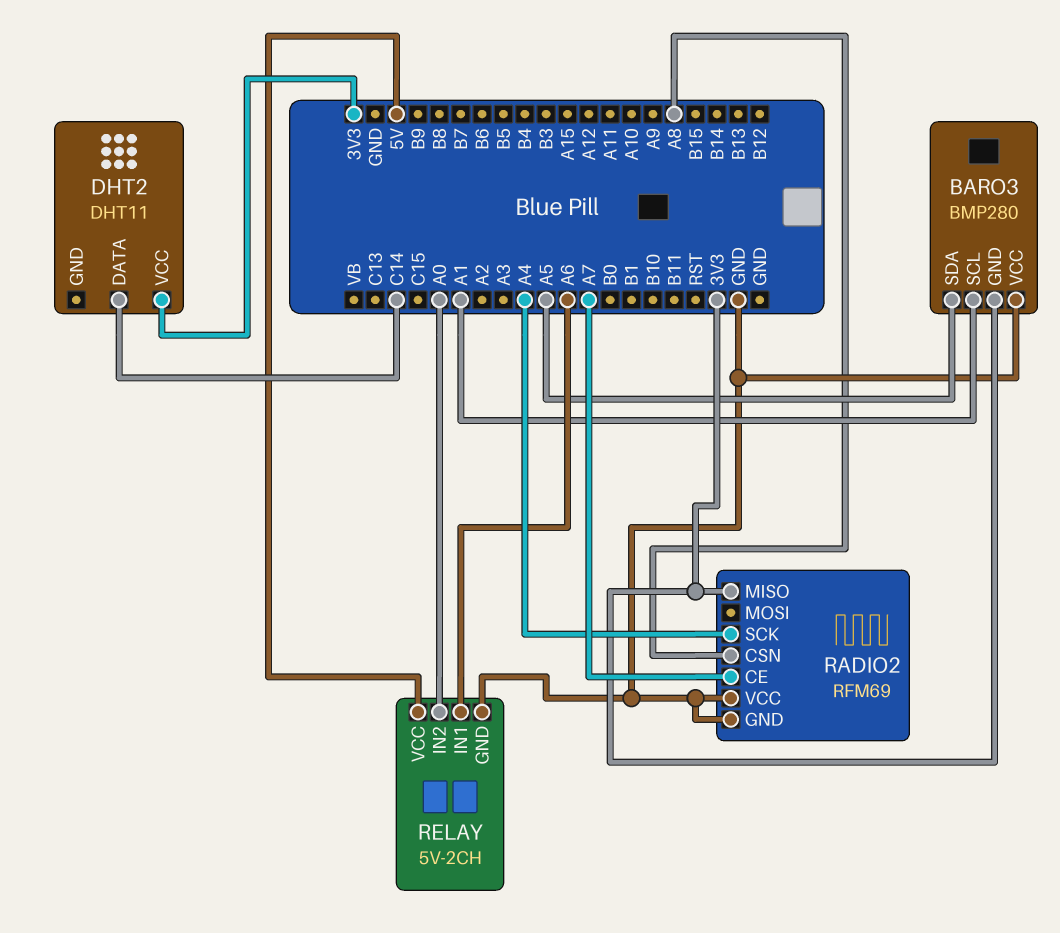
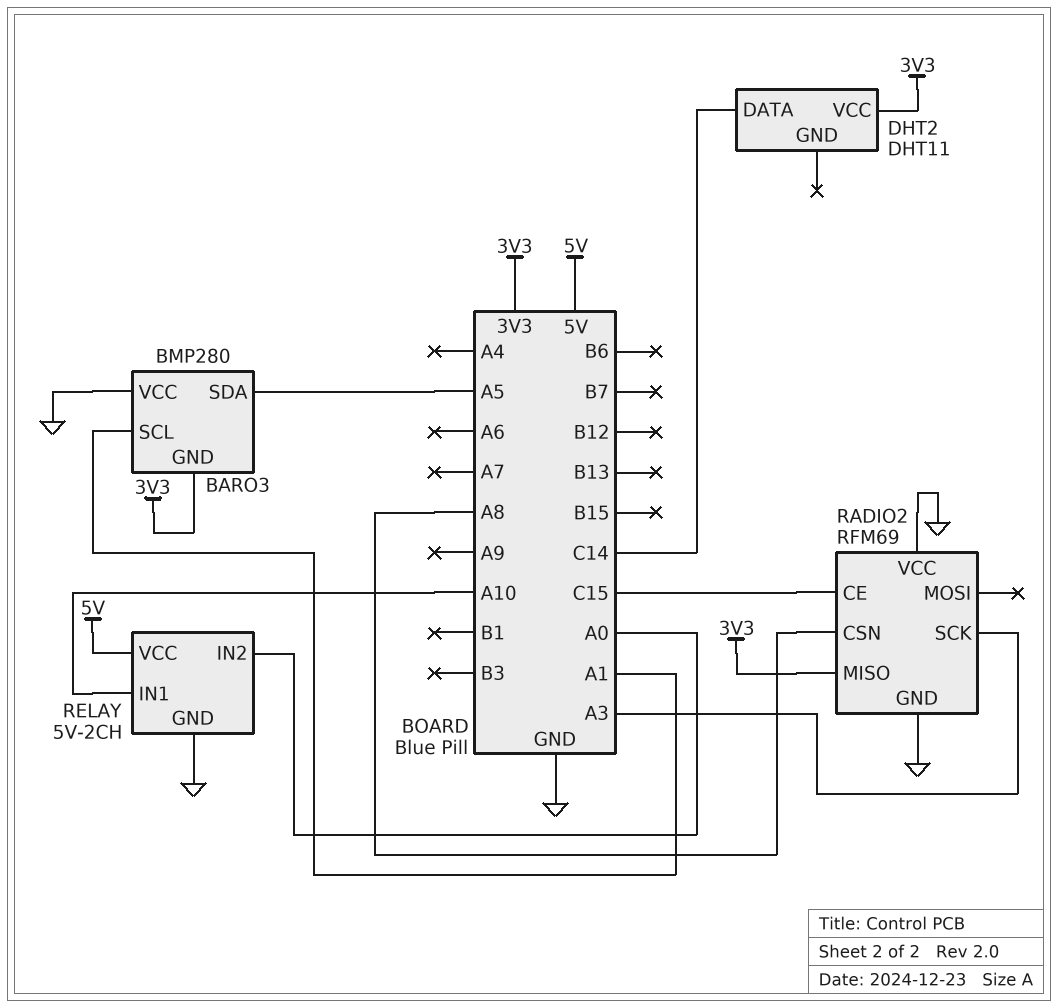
RADIO2 pin CE: A7 -> C15
RADIO2 pin SCK: A4 -> A3
RELAY pin IN1: A6 -> A10

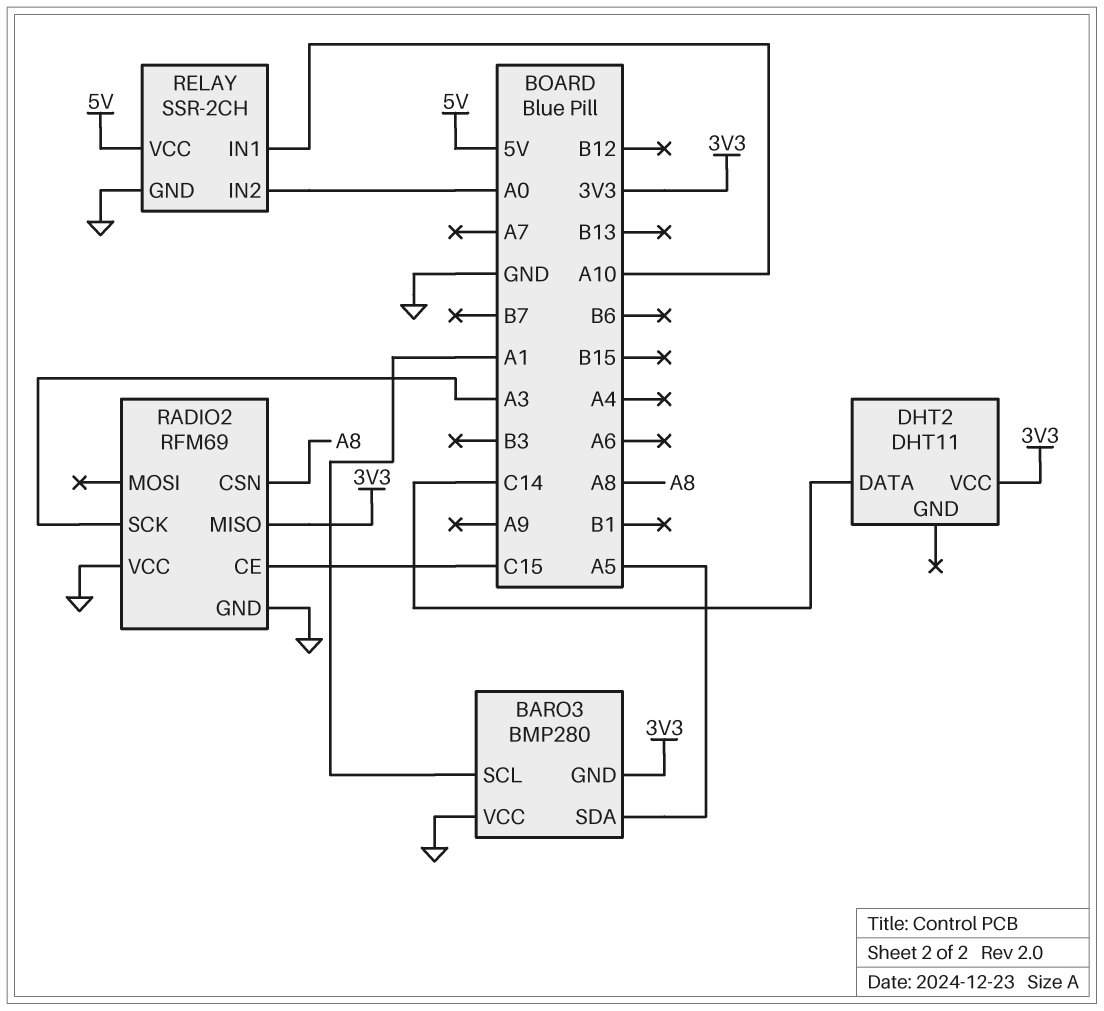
RELAY: 5V-2CH -> SSR-2CH

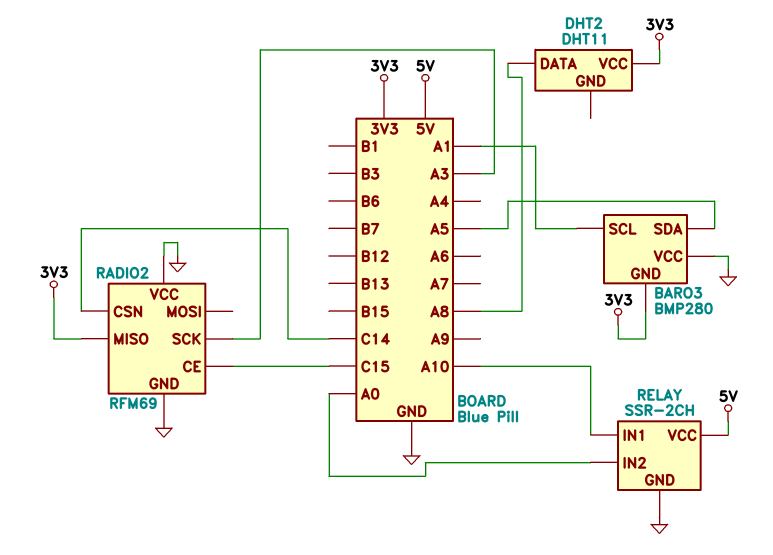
DHT2 pin DATA: C14 -> A8
RADIO2 pin CSN: A8 -> C14

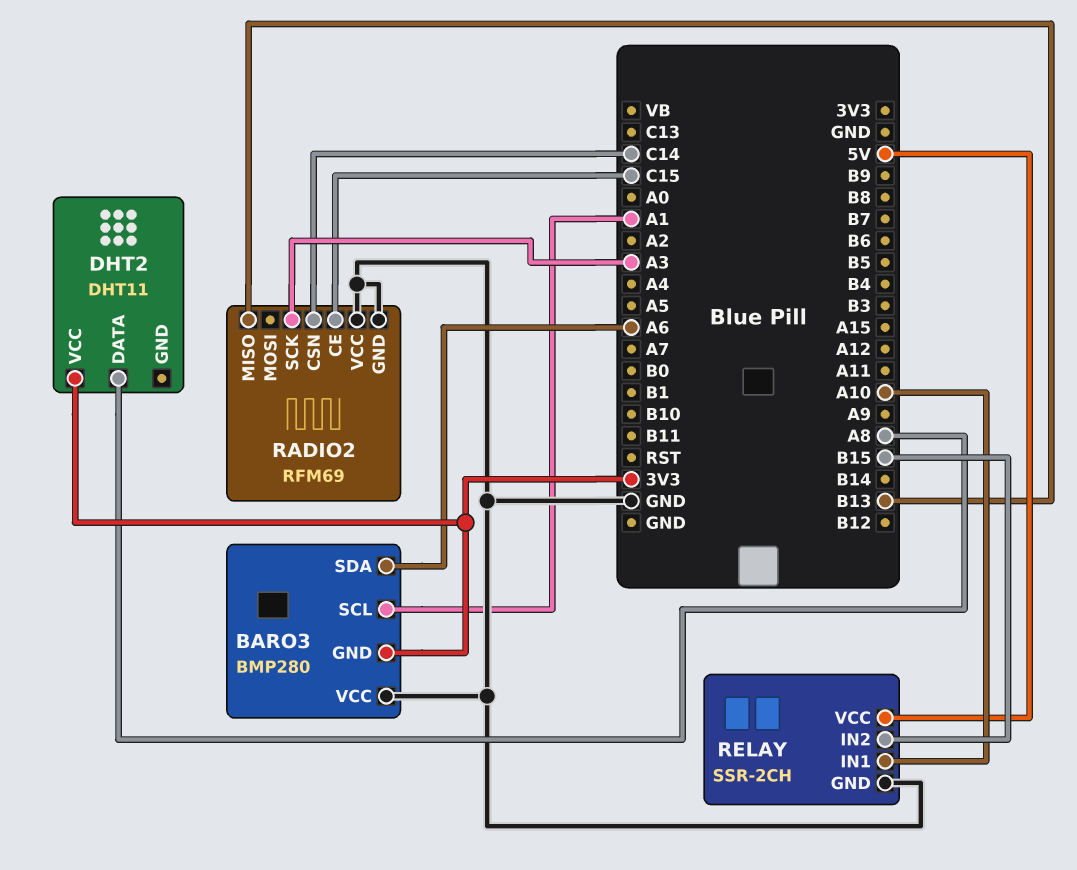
BARO3 pin SDA: A5 -> A6
RADIO2 pin MISO: 3V3 -> B13
RELAY pin IN2: A0 -> B15

